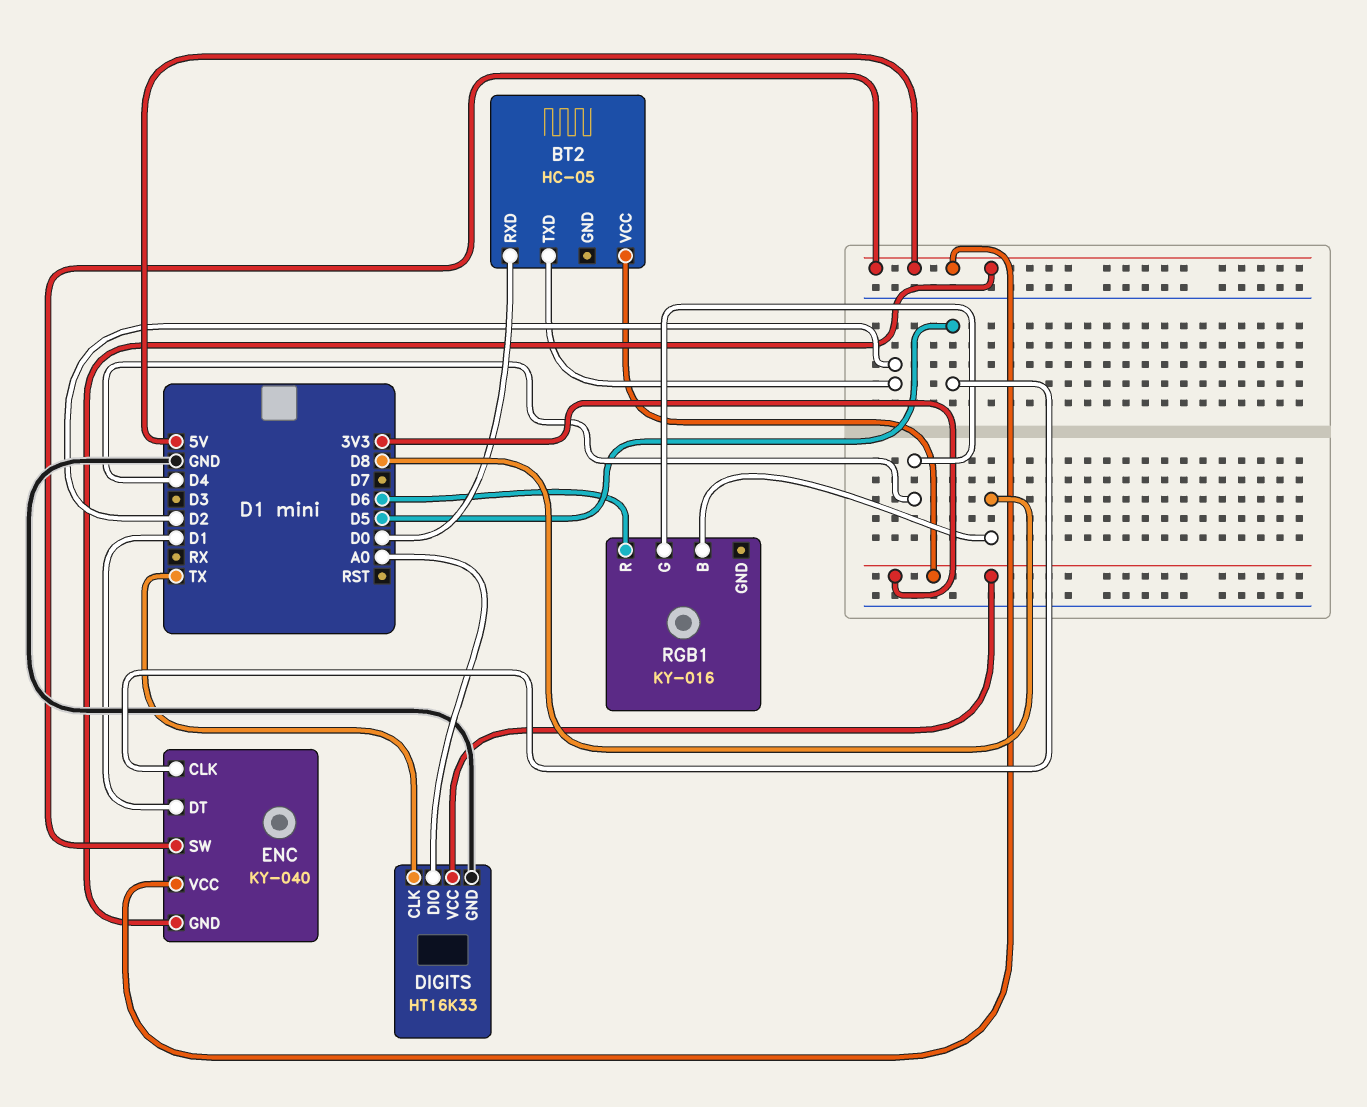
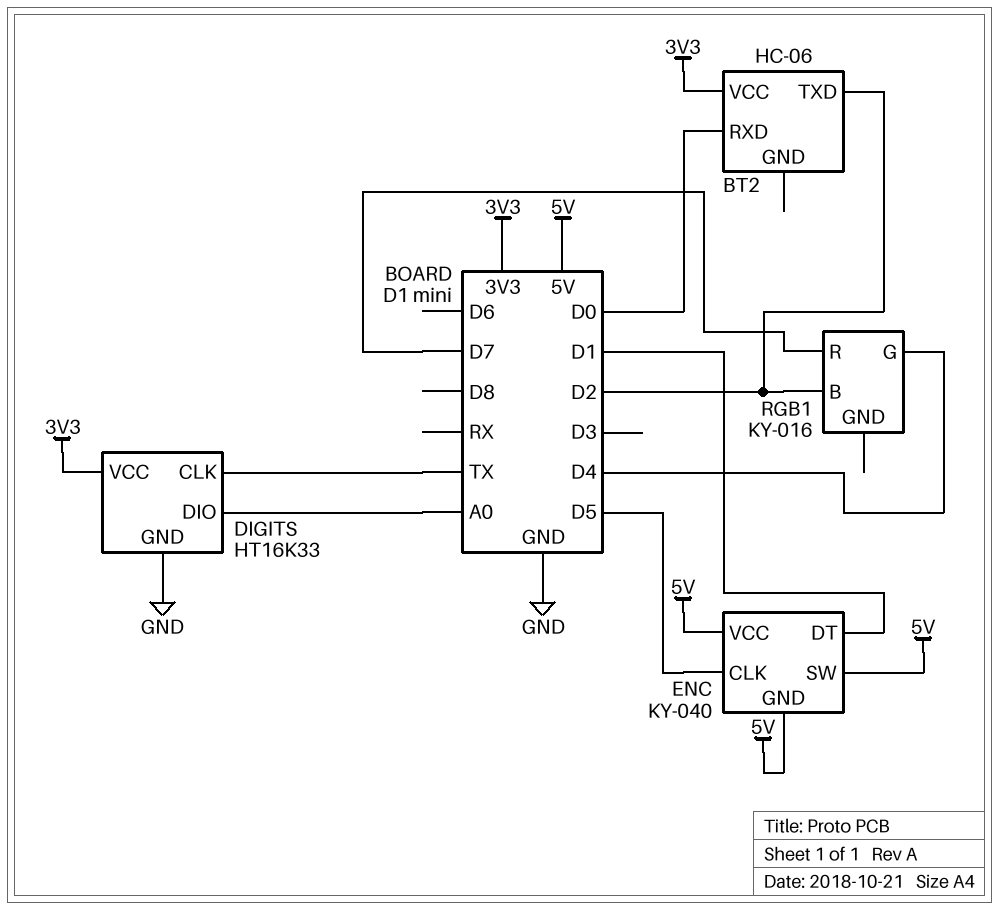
BT2: HC-05 -> HC-06
RGB1 pin B: D8 -> D2
RGB1 pin R: D6 -> D7

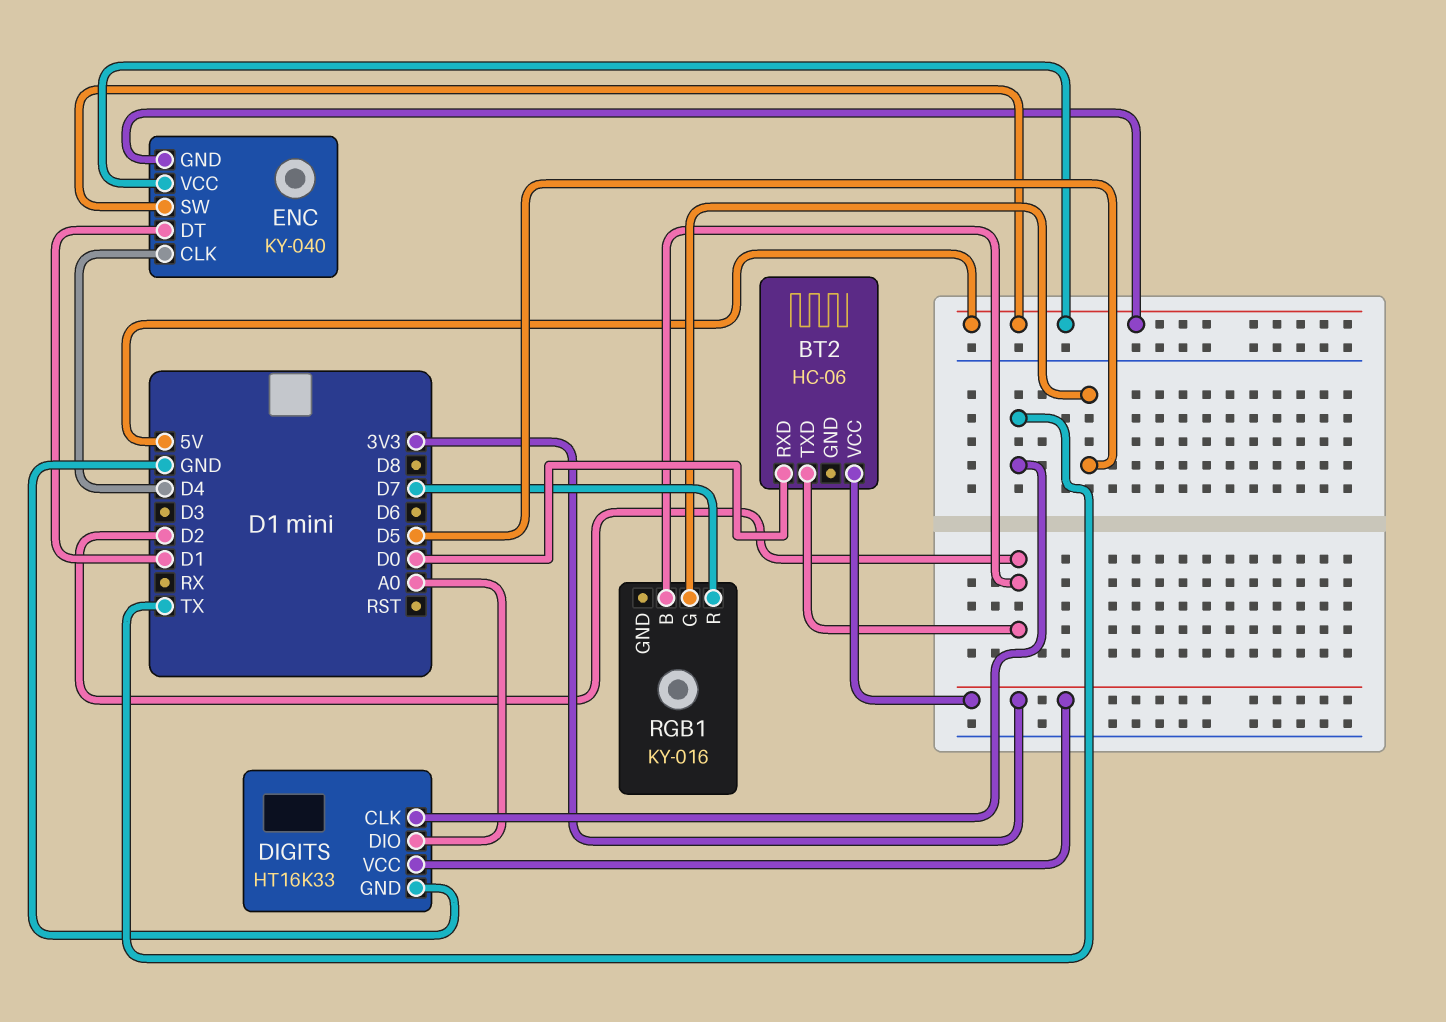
ENC pin CLK: D5 -> D4
RGB1 pin G: D4 -> D5

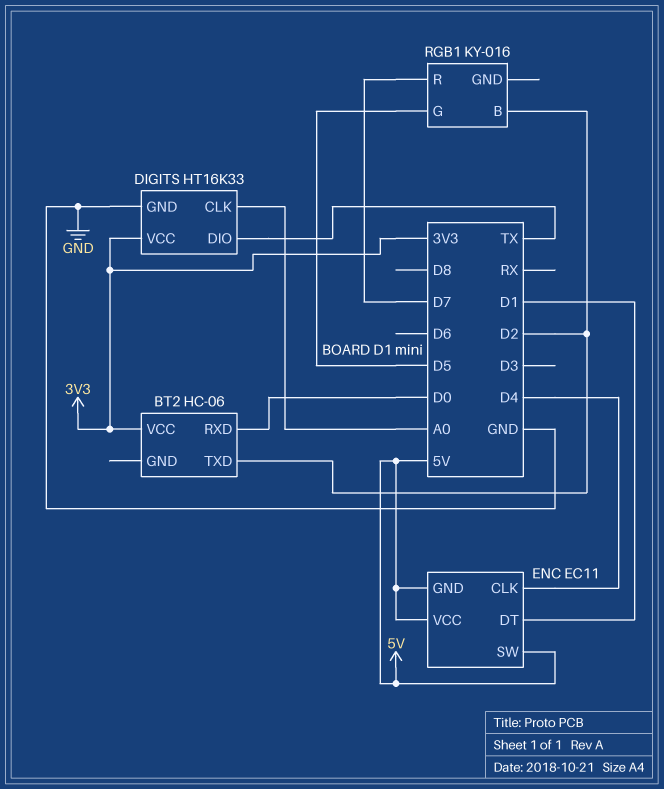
DIGITS pin CLK: TX -> A0
DIGITS pin DIO: A0 -> TX
ENC: KY-040 -> EC11

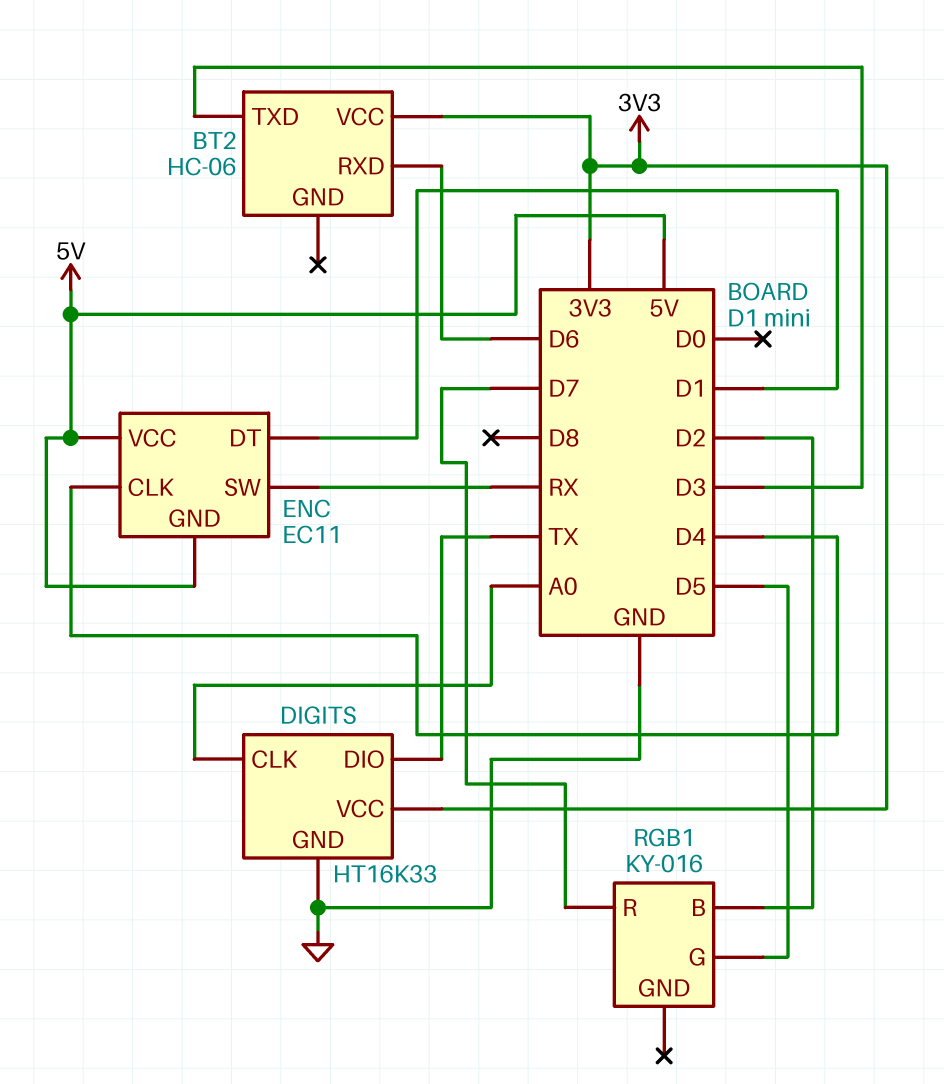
BT2 pin RXD: D0 -> D6
BT2 pin TXD: D2 -> D3
ENC pin SW: 5V -> RX

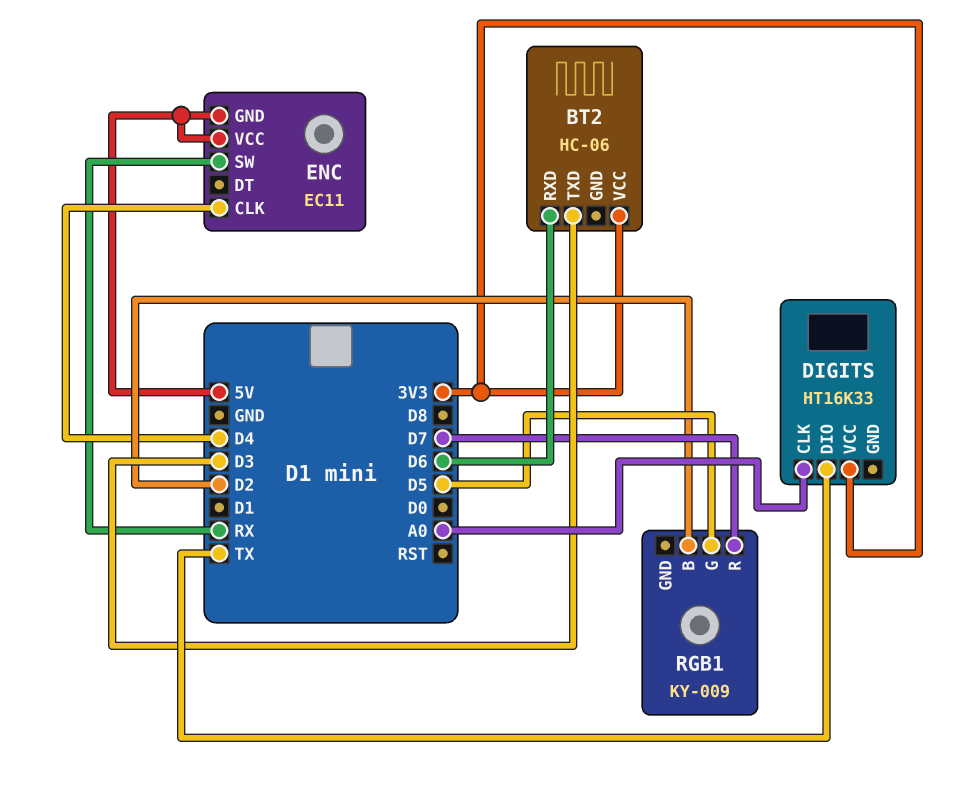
DIGITS pin GND: GND -> none
ENC pin DT: D1 -> none
RGB1: KY-016 -> KY-009

